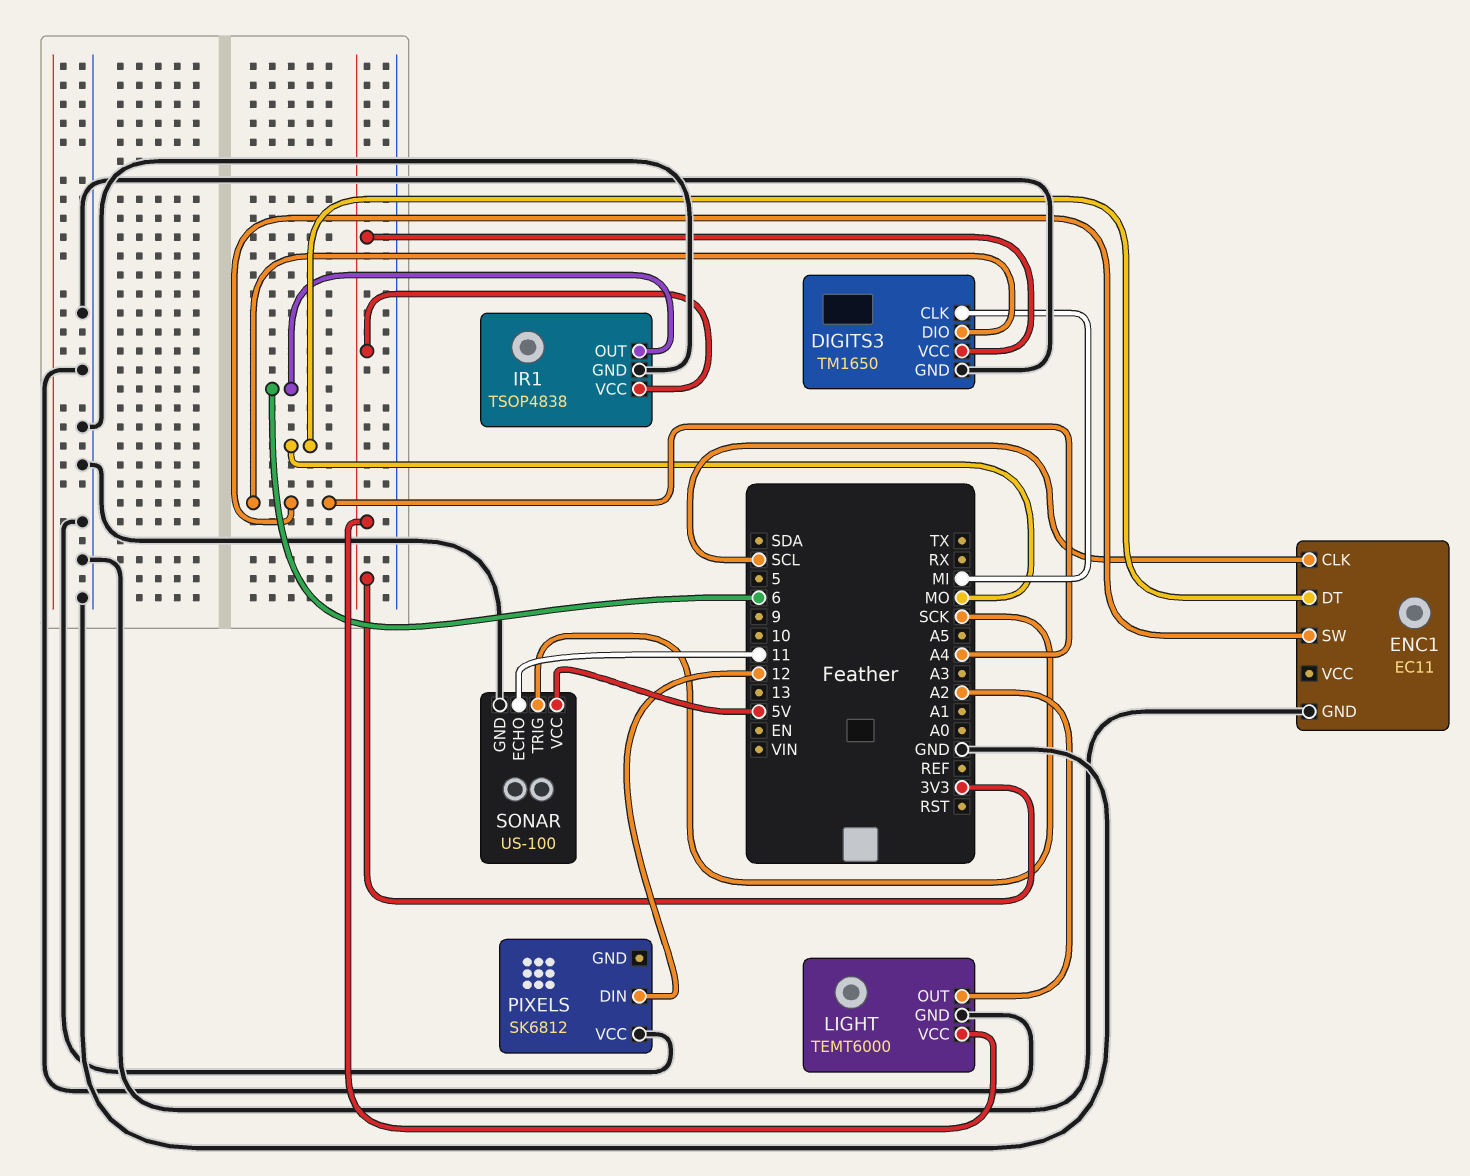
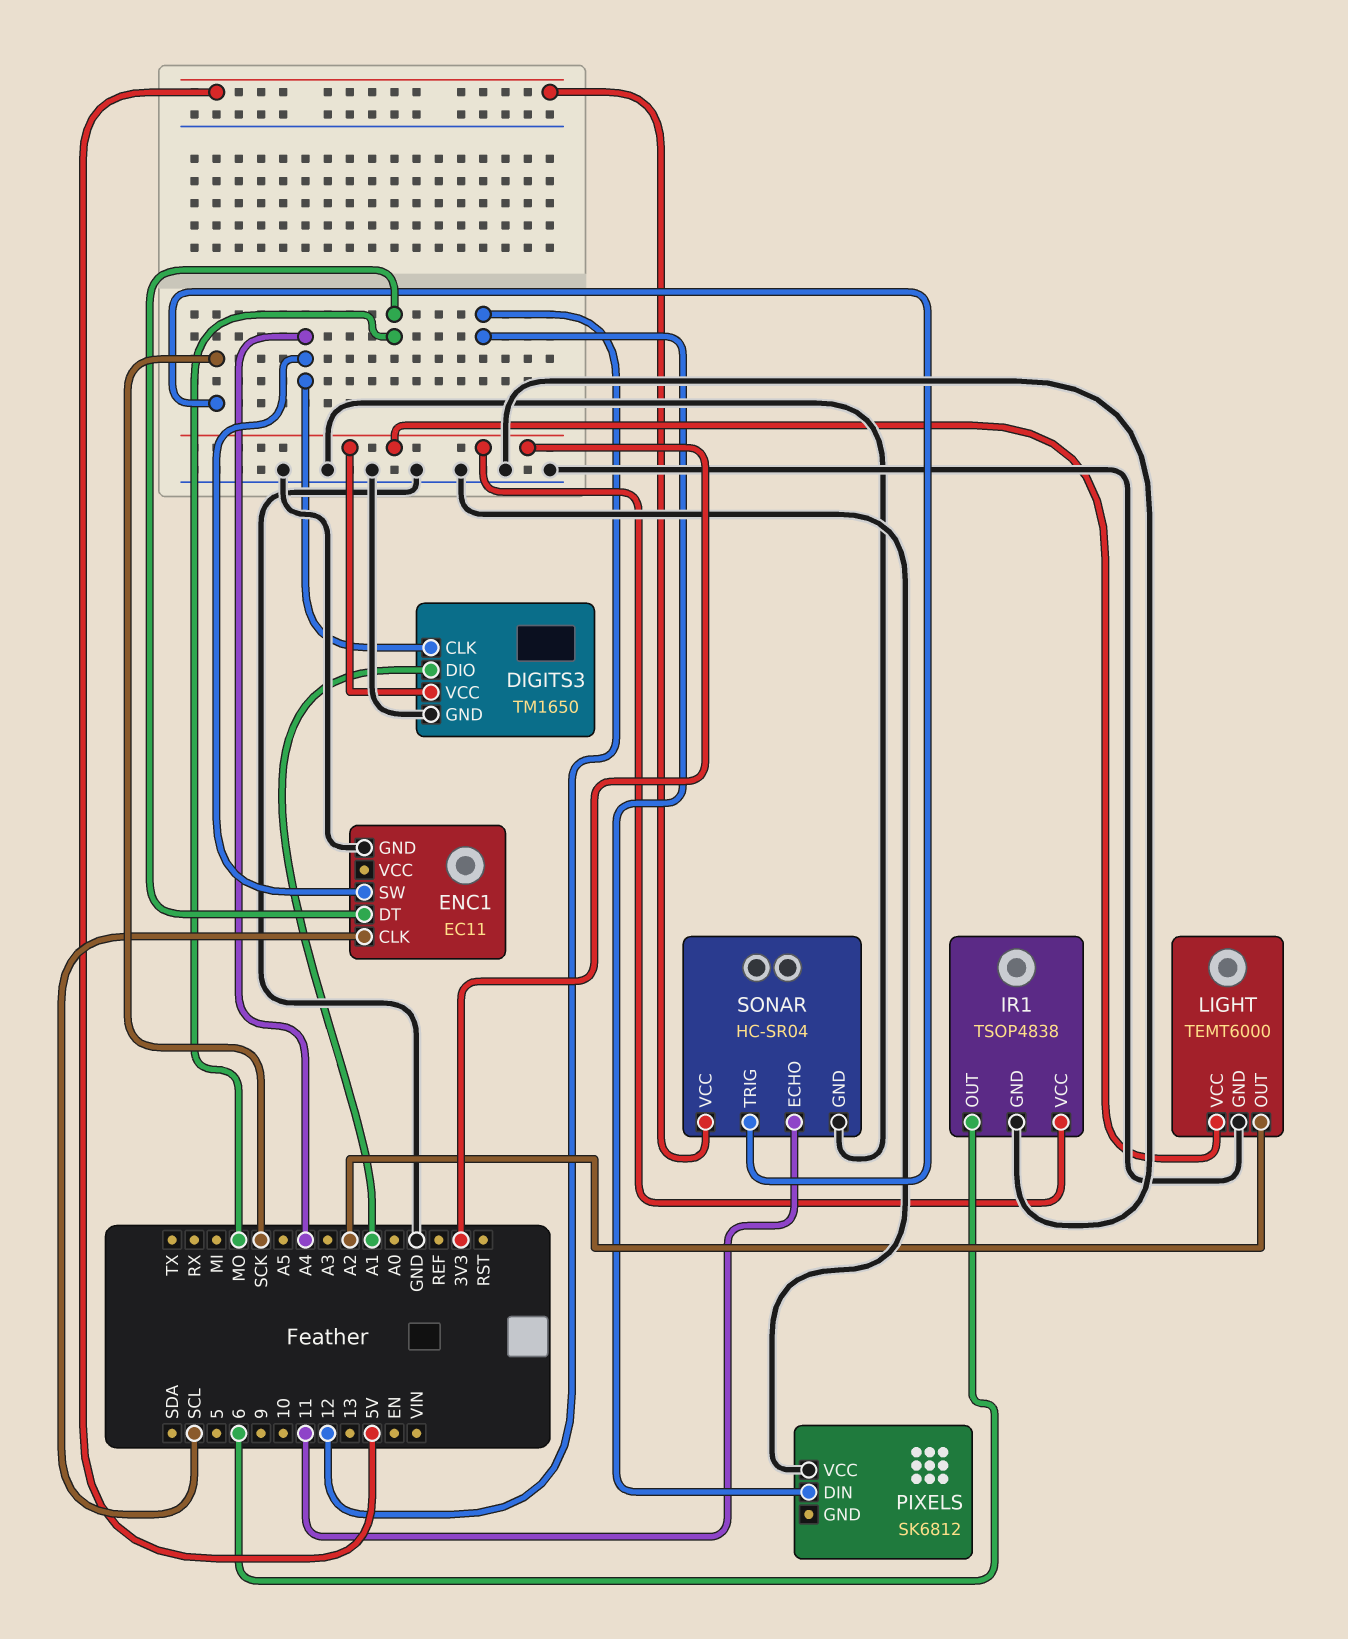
DIGITS3 pin CLK: MI -> A4
DIGITS3 pin DIO: A4 -> A1
SONAR: US-100 -> HC-SR04

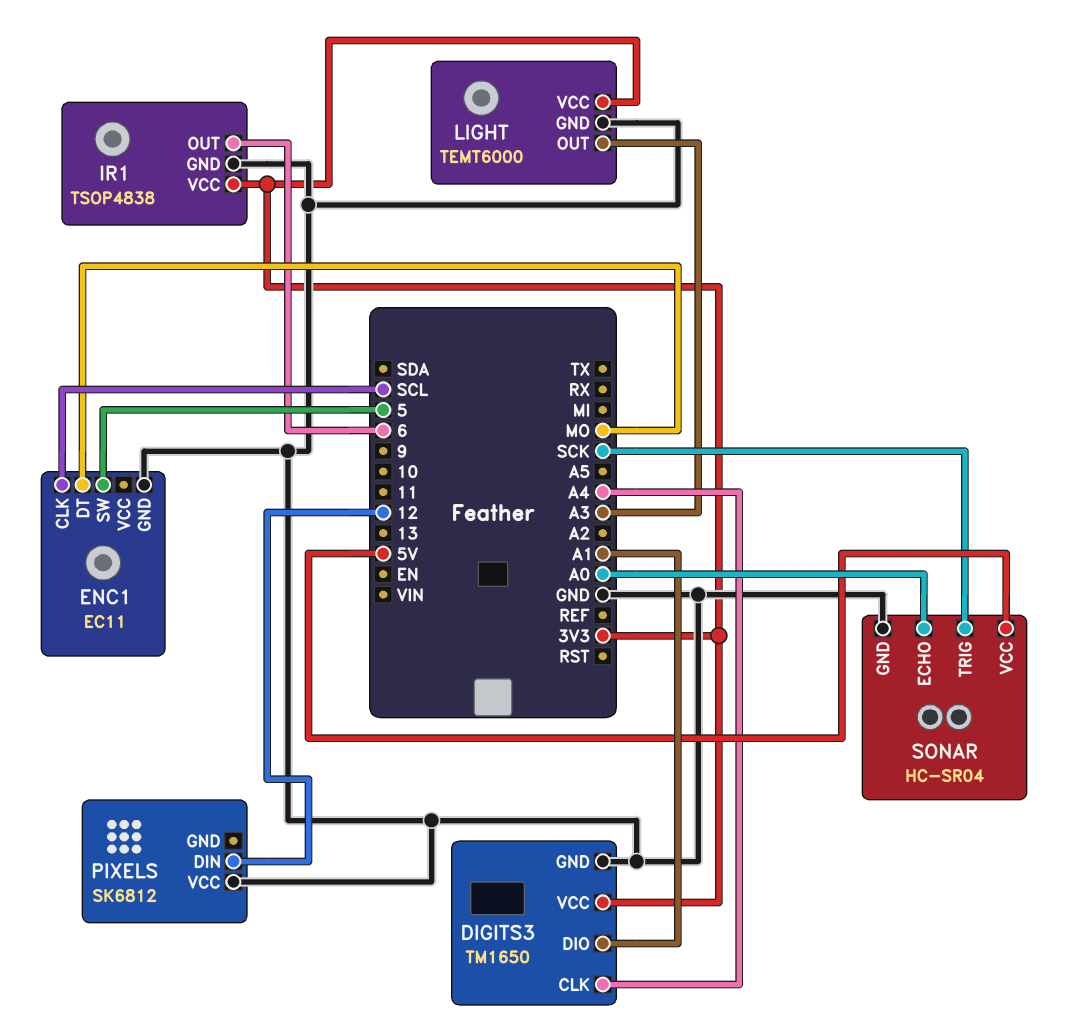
ENC1 pin SW: A4 -> 5
LIGHT pin OUT: A2 -> A3
SONAR pin ECHO: 11 -> A0

